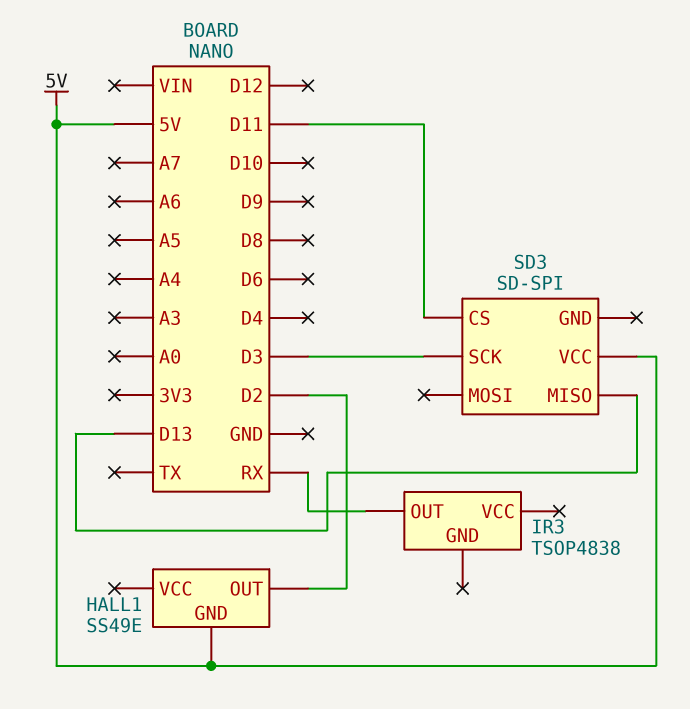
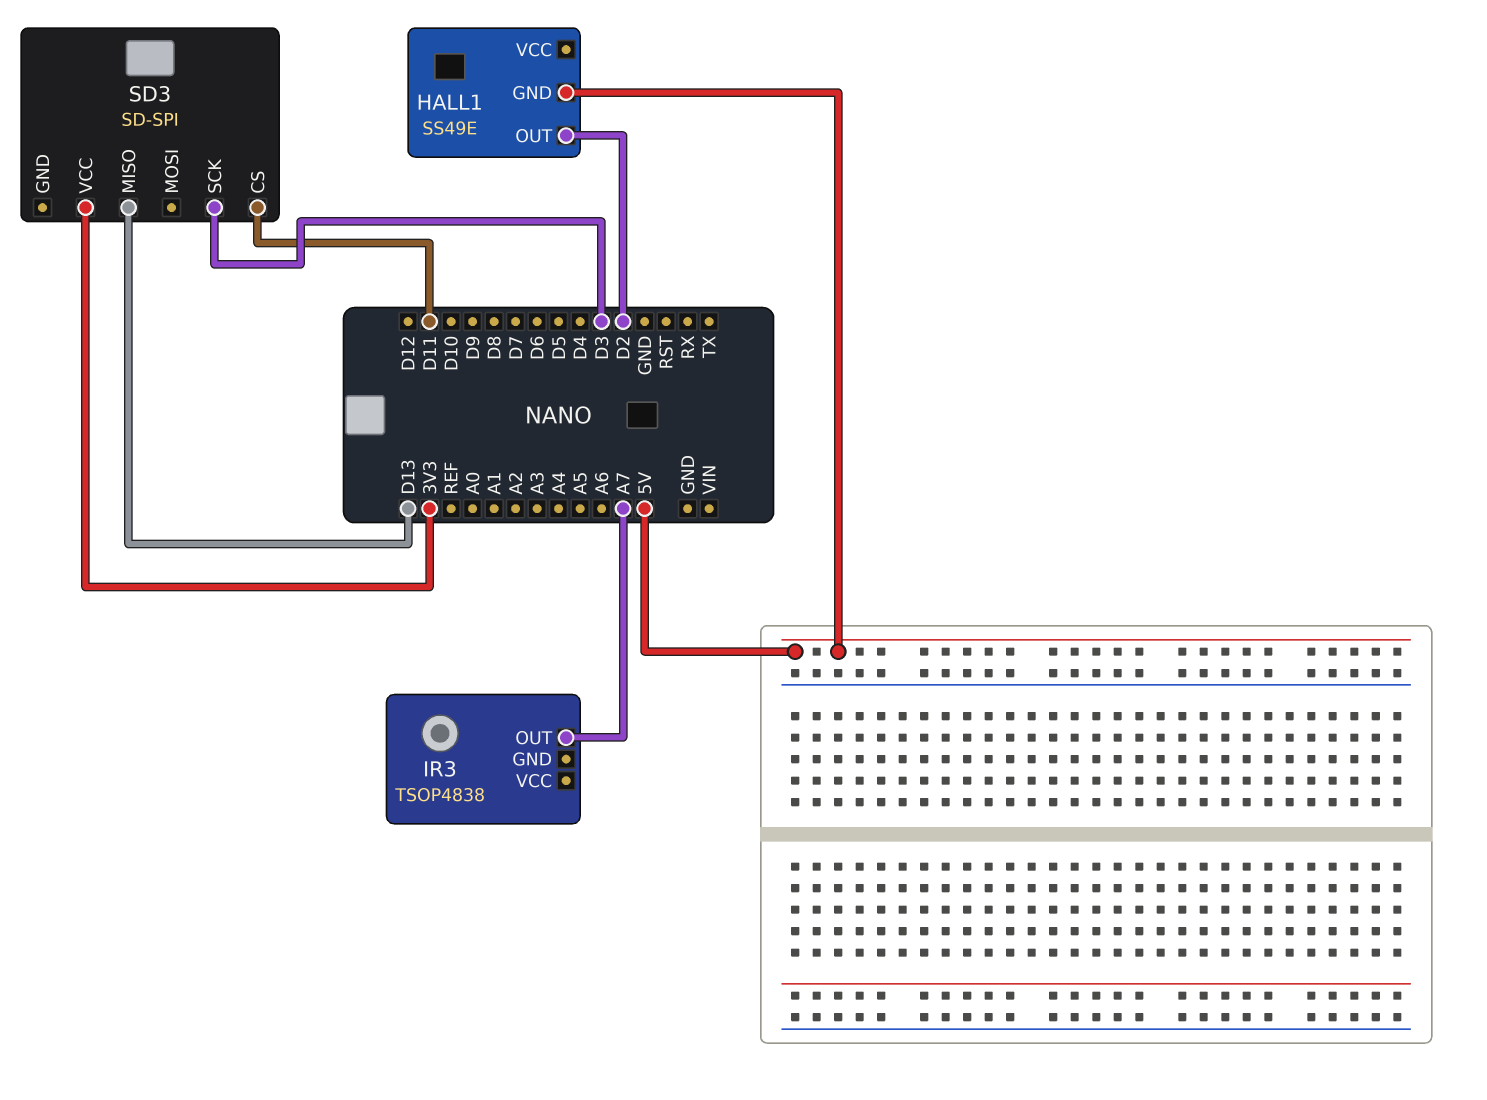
IR3 pin OUT: RX -> A7
SD3 pin VCC: 5V -> 3V3

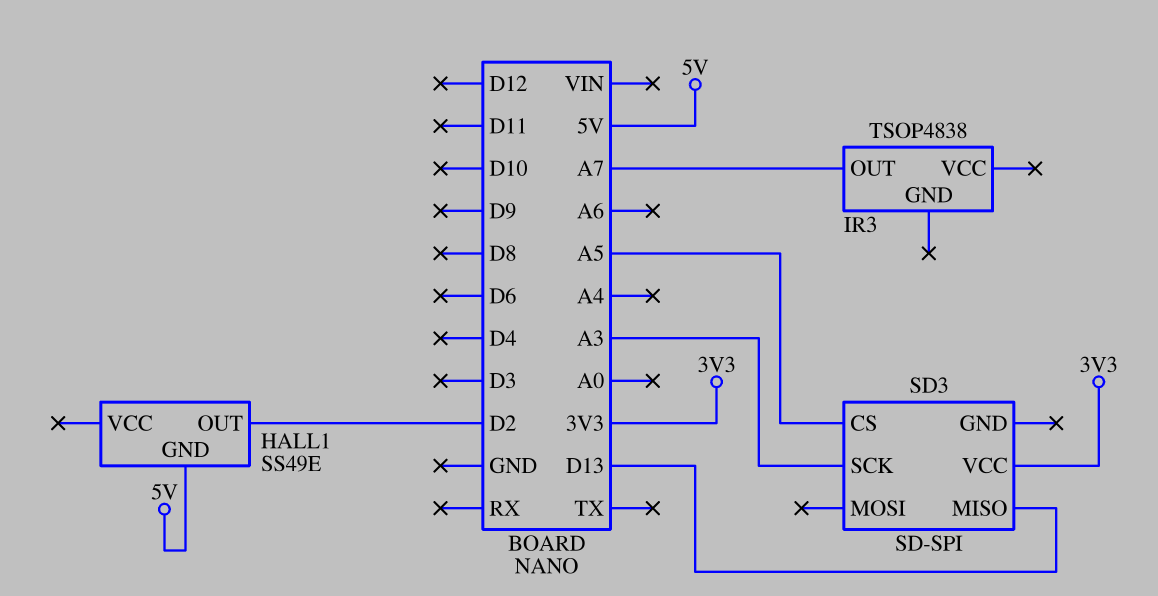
SD3 pin CS: D11 -> A5
SD3 pin SCK: D3 -> A3

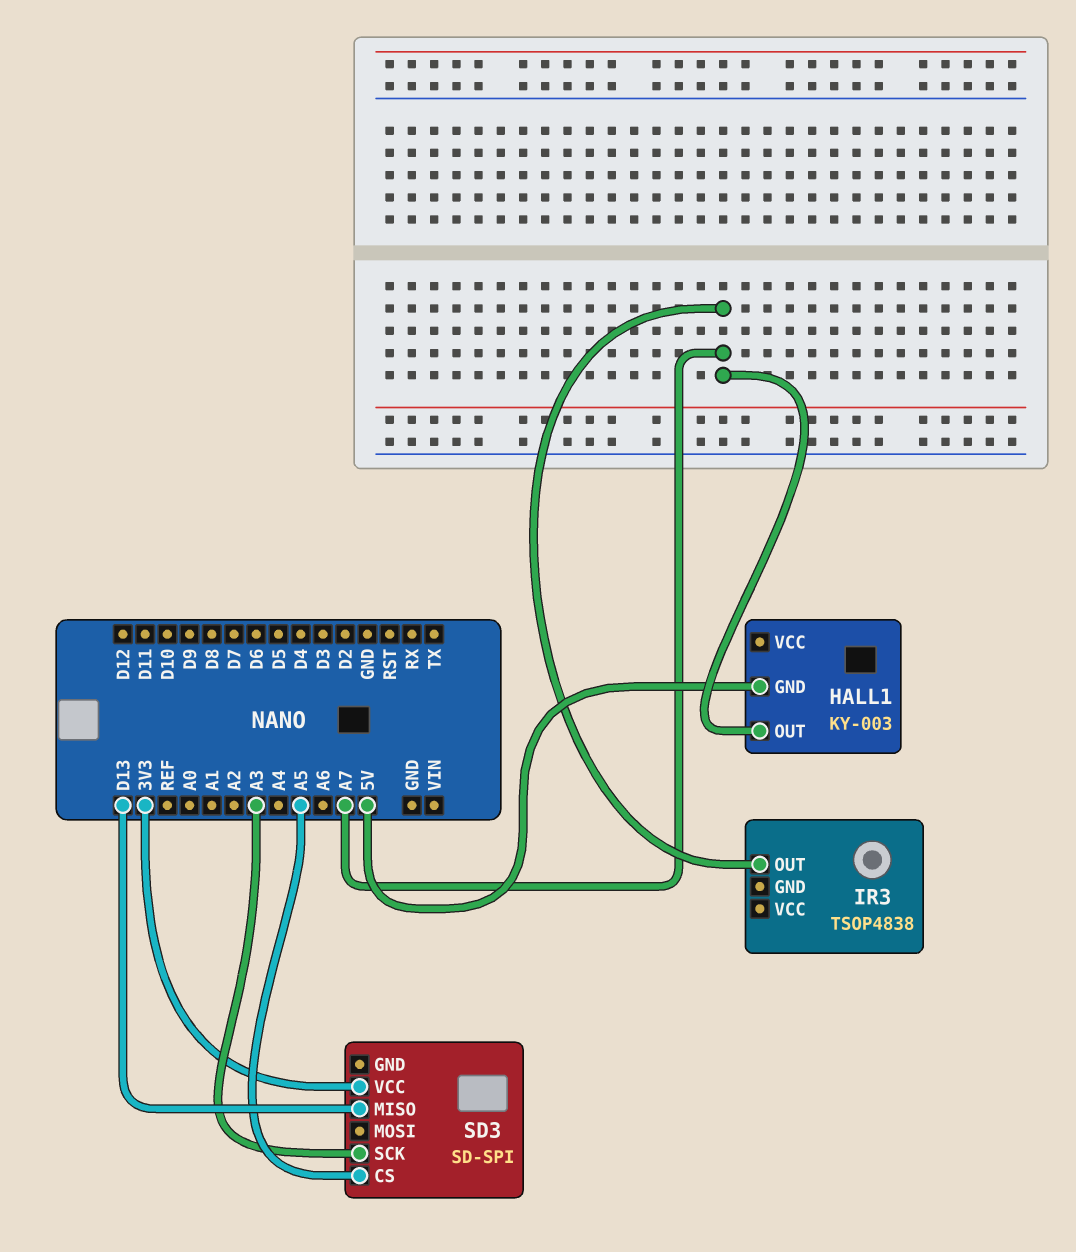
HALL1: SS49E -> KY-003
HALL1 pin OUT: D2 -> A7

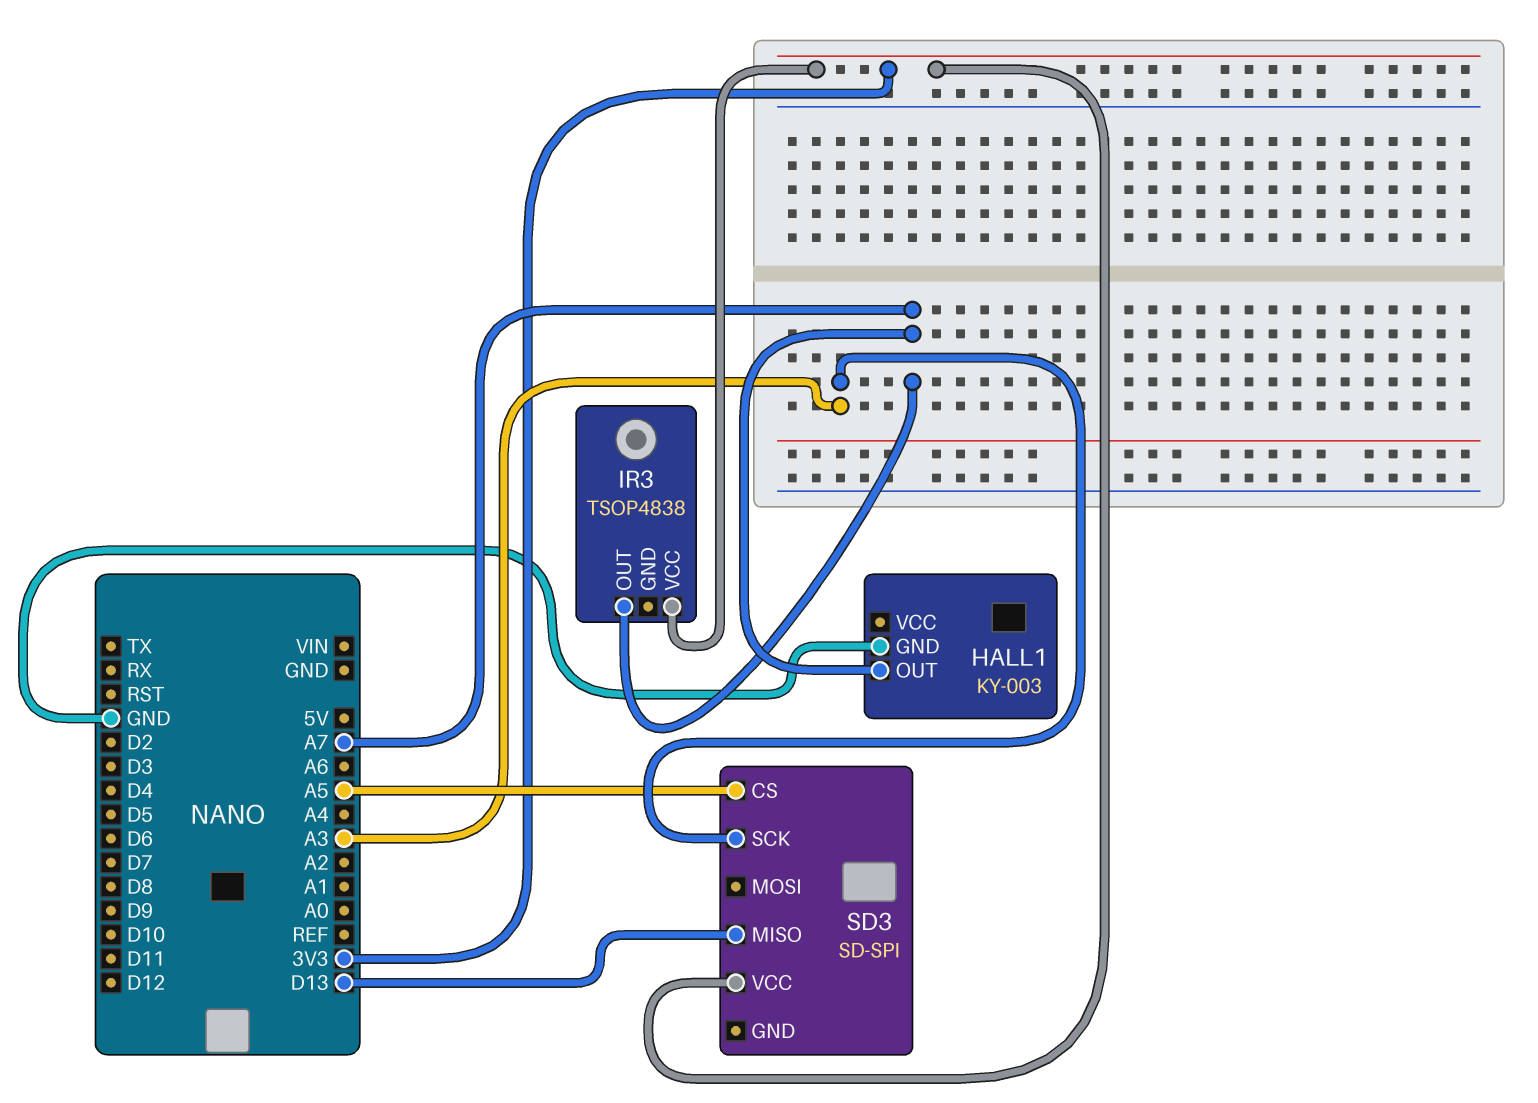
HALL1 pin GND: 5V -> GND
IR3 pin VCC: none -> 3V3

